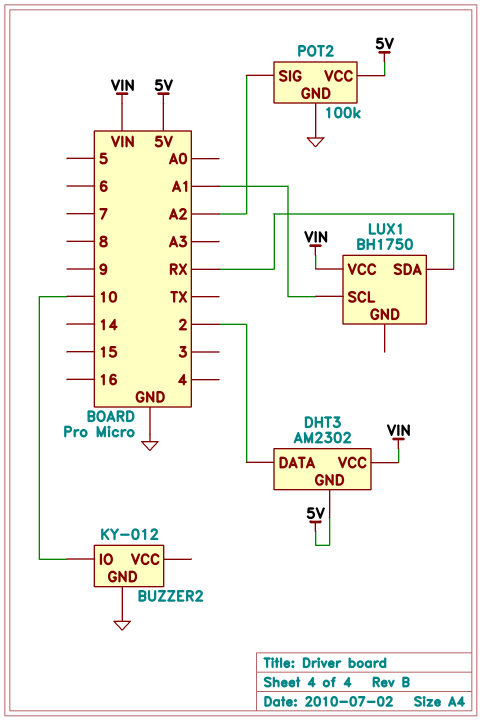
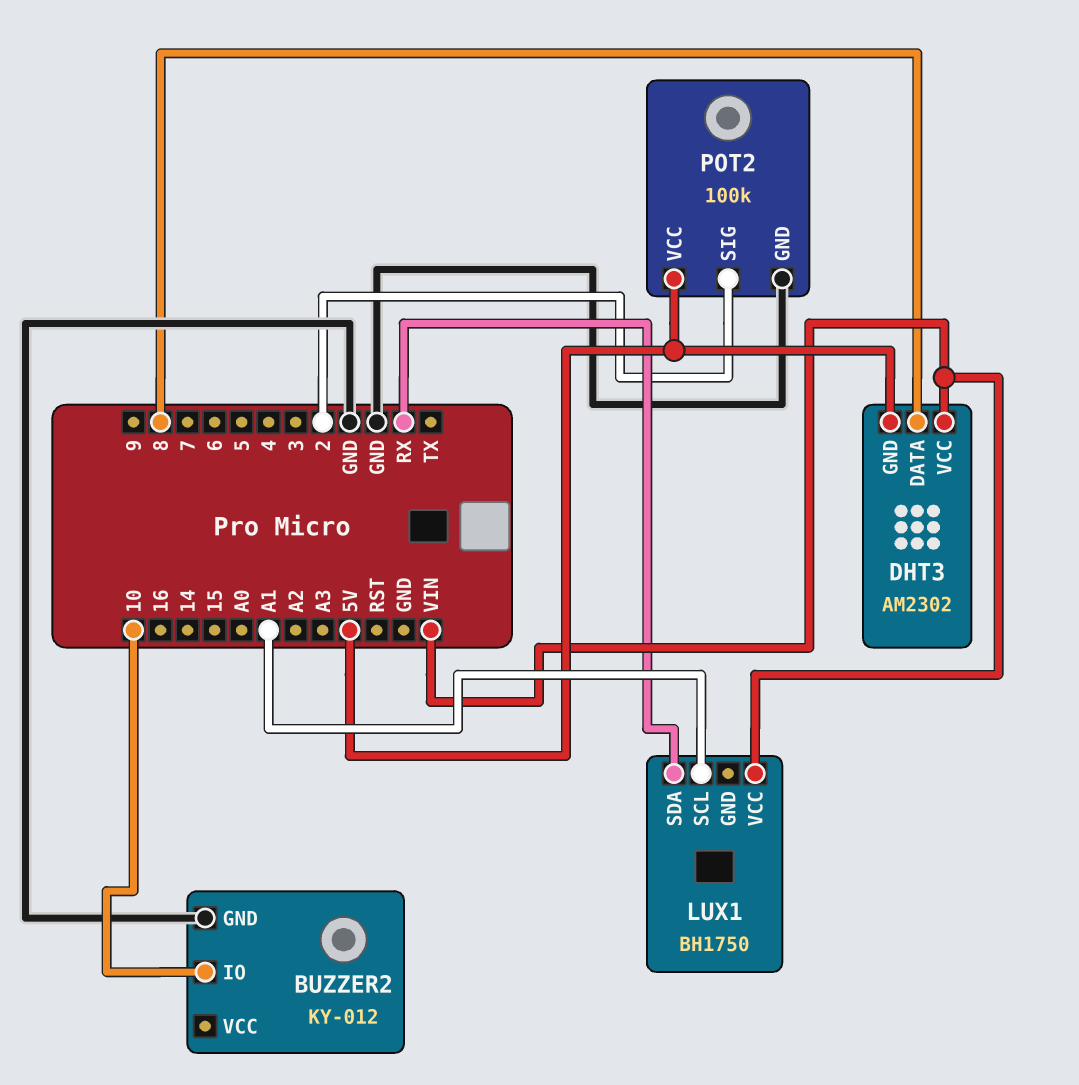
DHT3 pin DATA: 2 -> 8
POT2 pin SIG: A2 -> 2

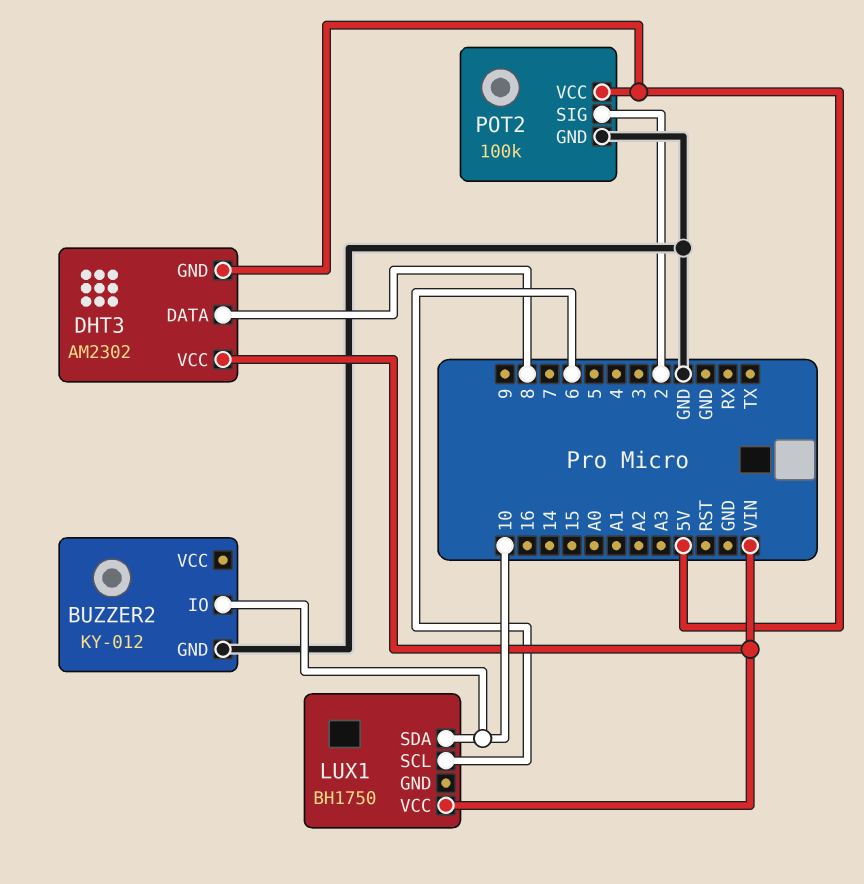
LUX1 pin SCL: A1 -> 6
LUX1 pin SDA: RX -> 10

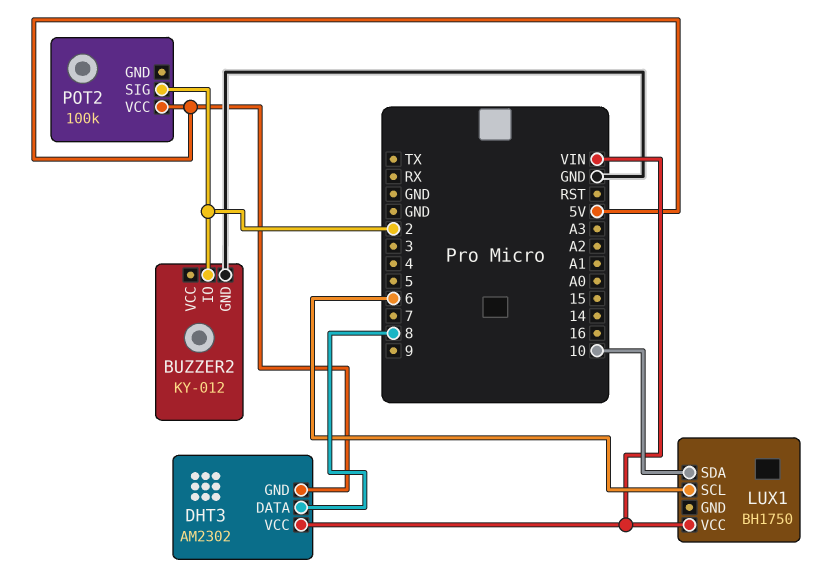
BUZZER2 pin IO: 10 -> 2
POT2 pin GND: GND -> none

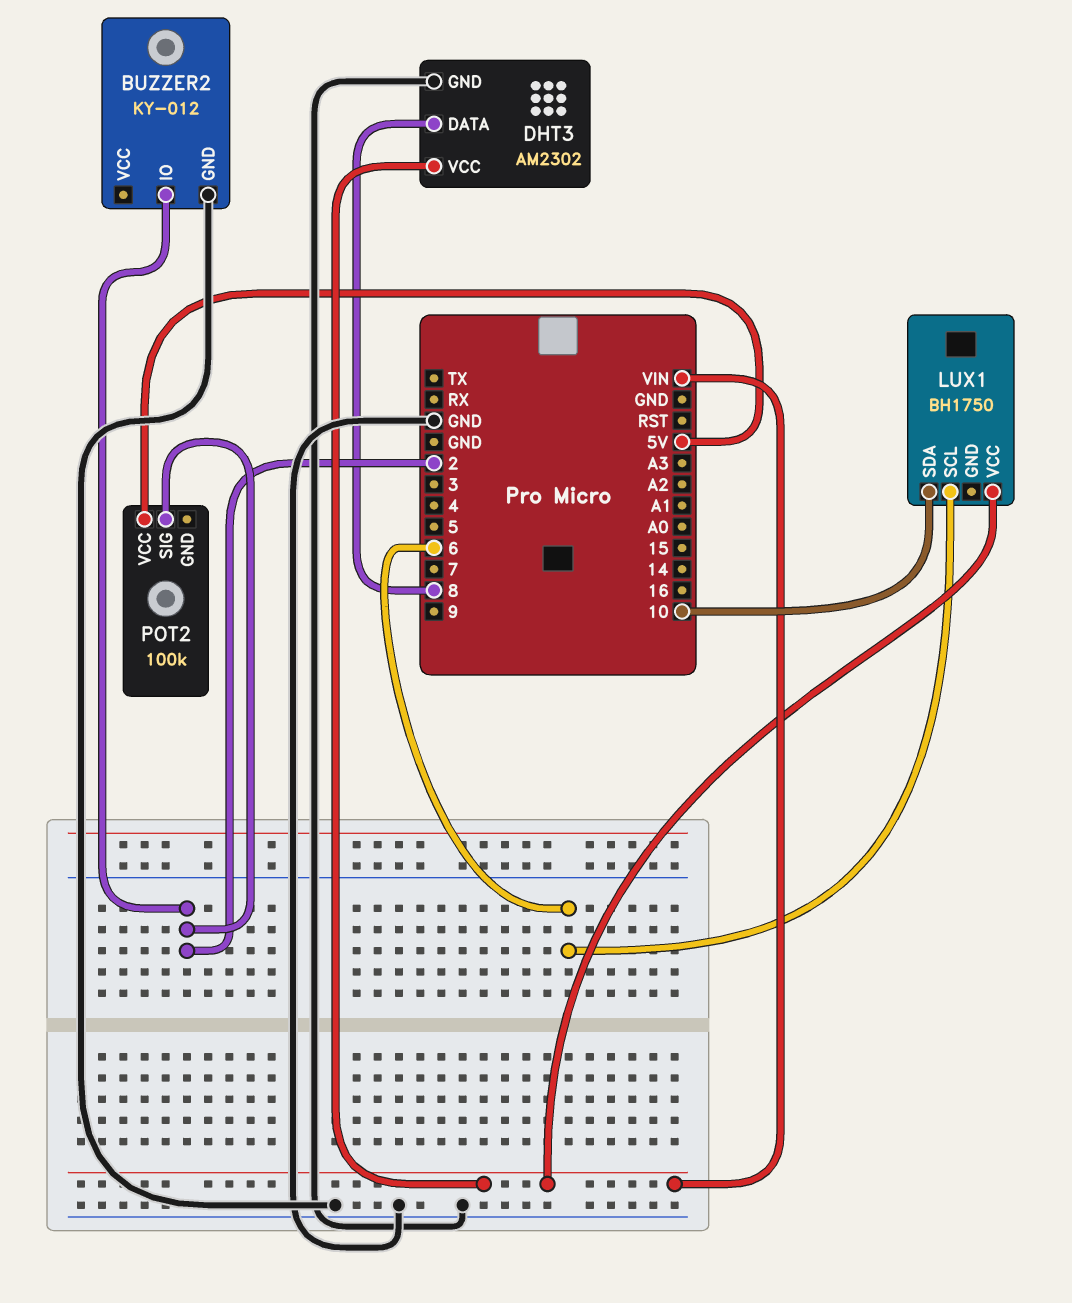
DHT3 pin GND: 5V -> GND

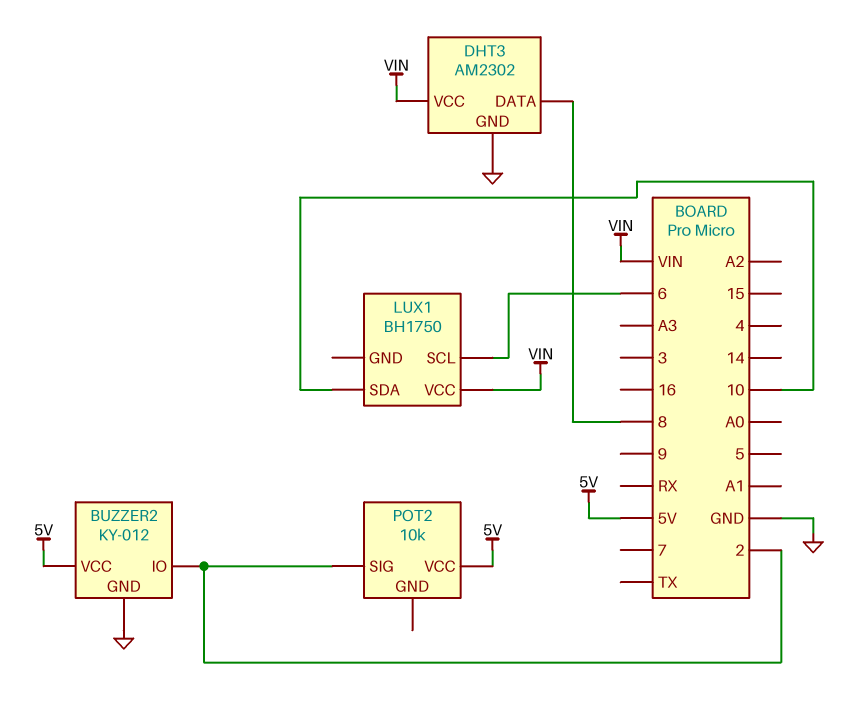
BUZZER2 pin VCC: none -> 5V
POT2: 100k -> 10k

